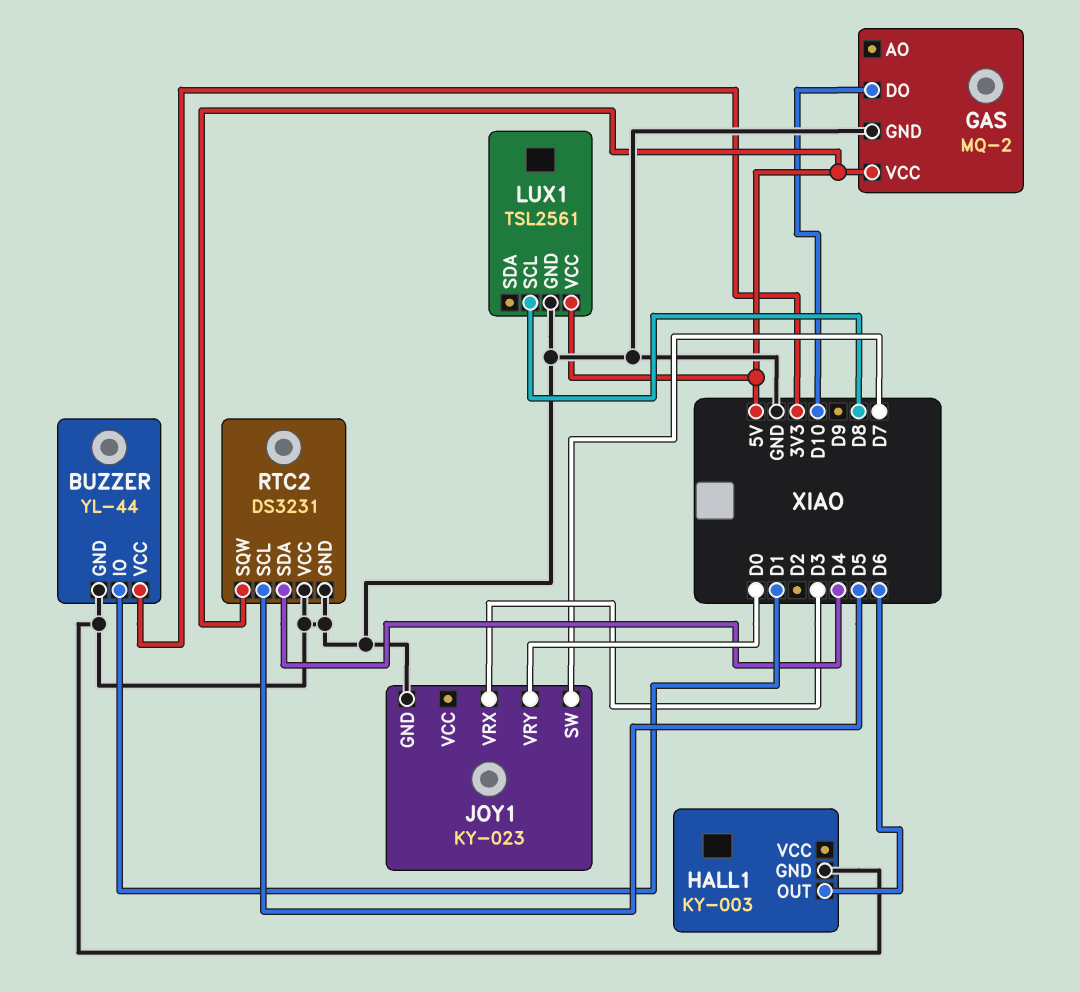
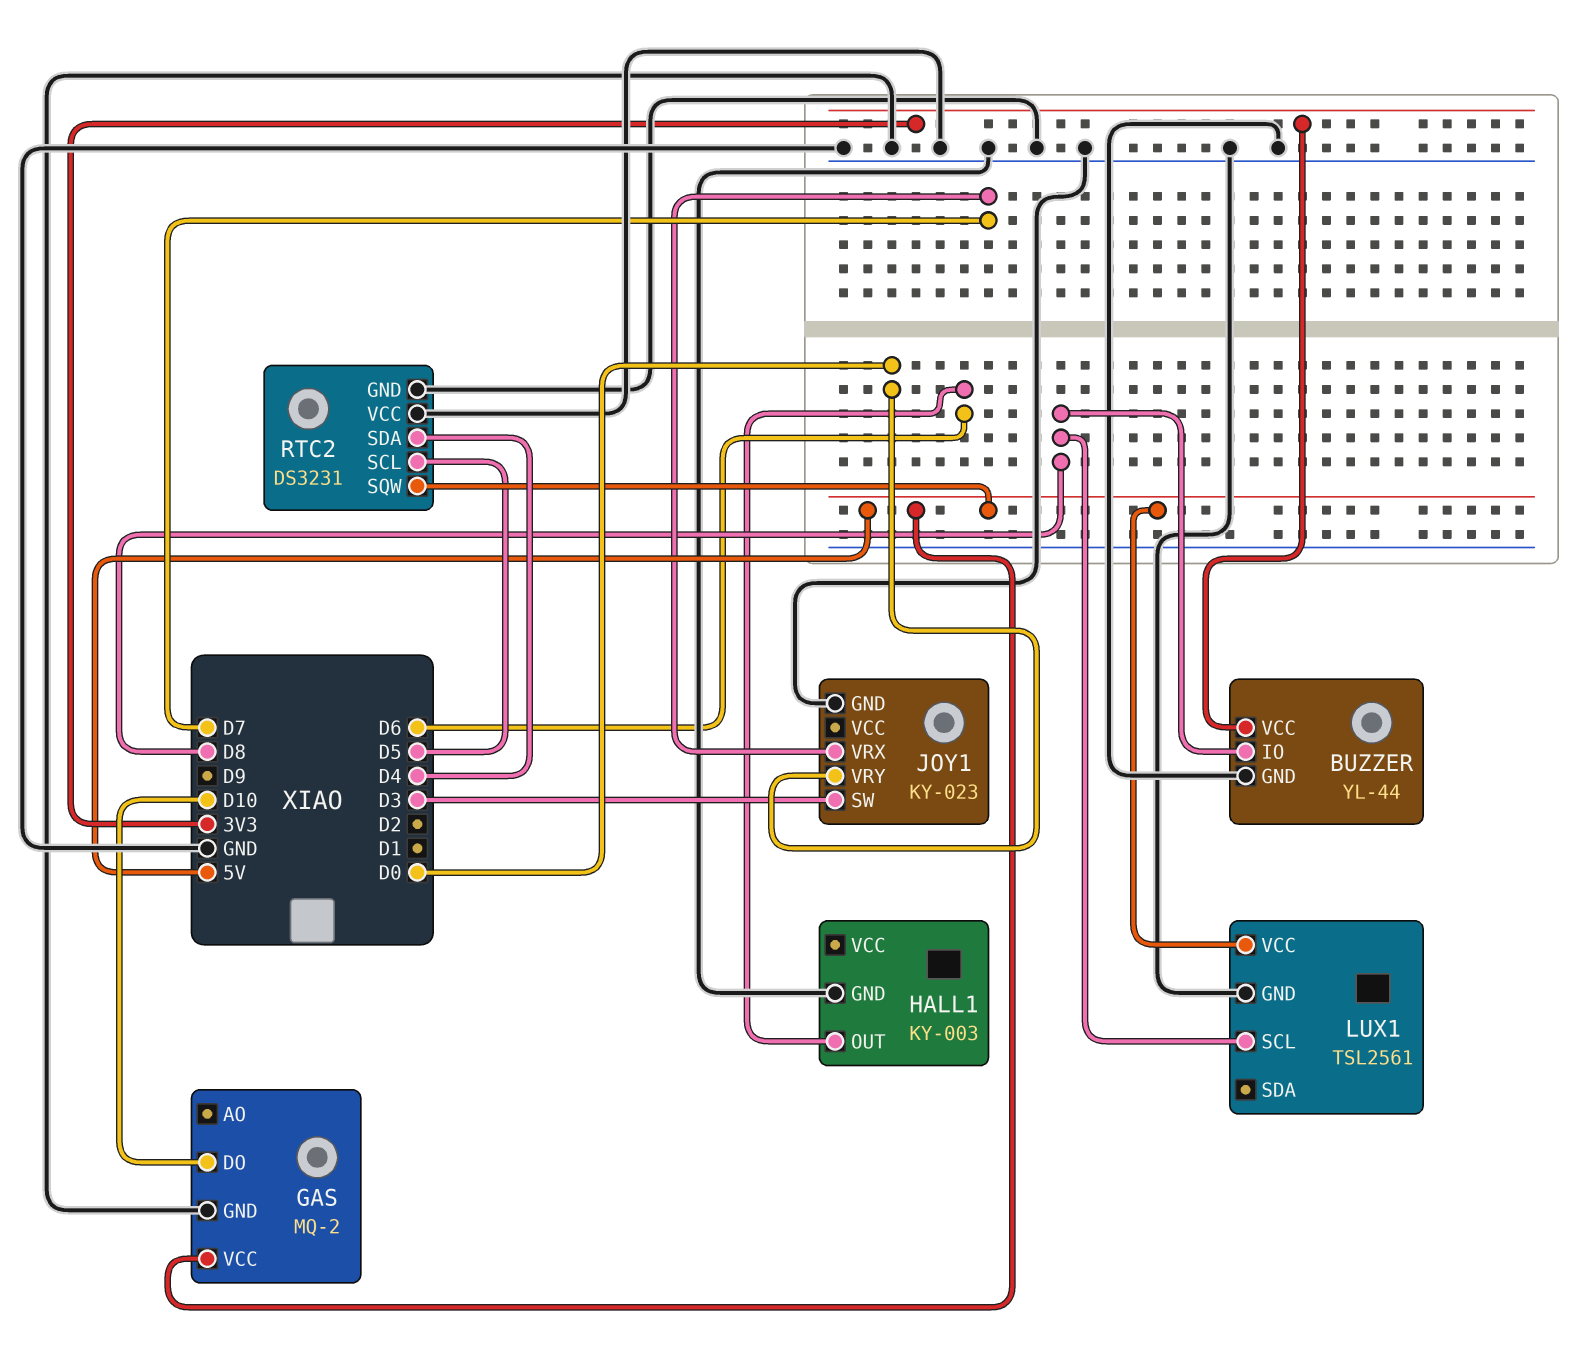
BUZZER pin IO: D1 -> D8
JOY1 pin SW: D7 -> D3
JOY1 pin VRX: D3 -> D7

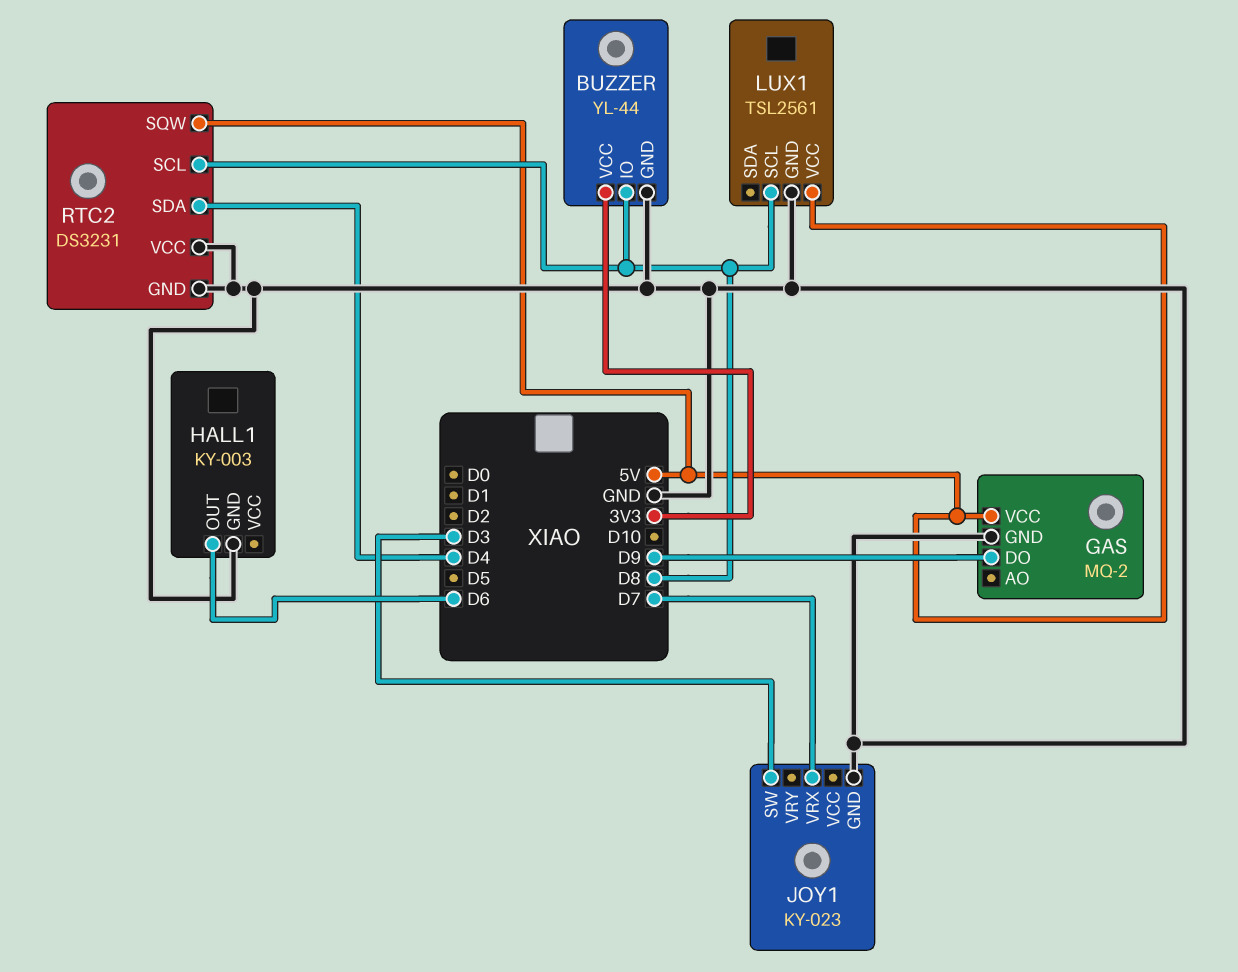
GAS pin DO: D10 -> D9
JOY1 pin VRY: D0 -> none
RTC2 pin SCL: D5 -> D8

